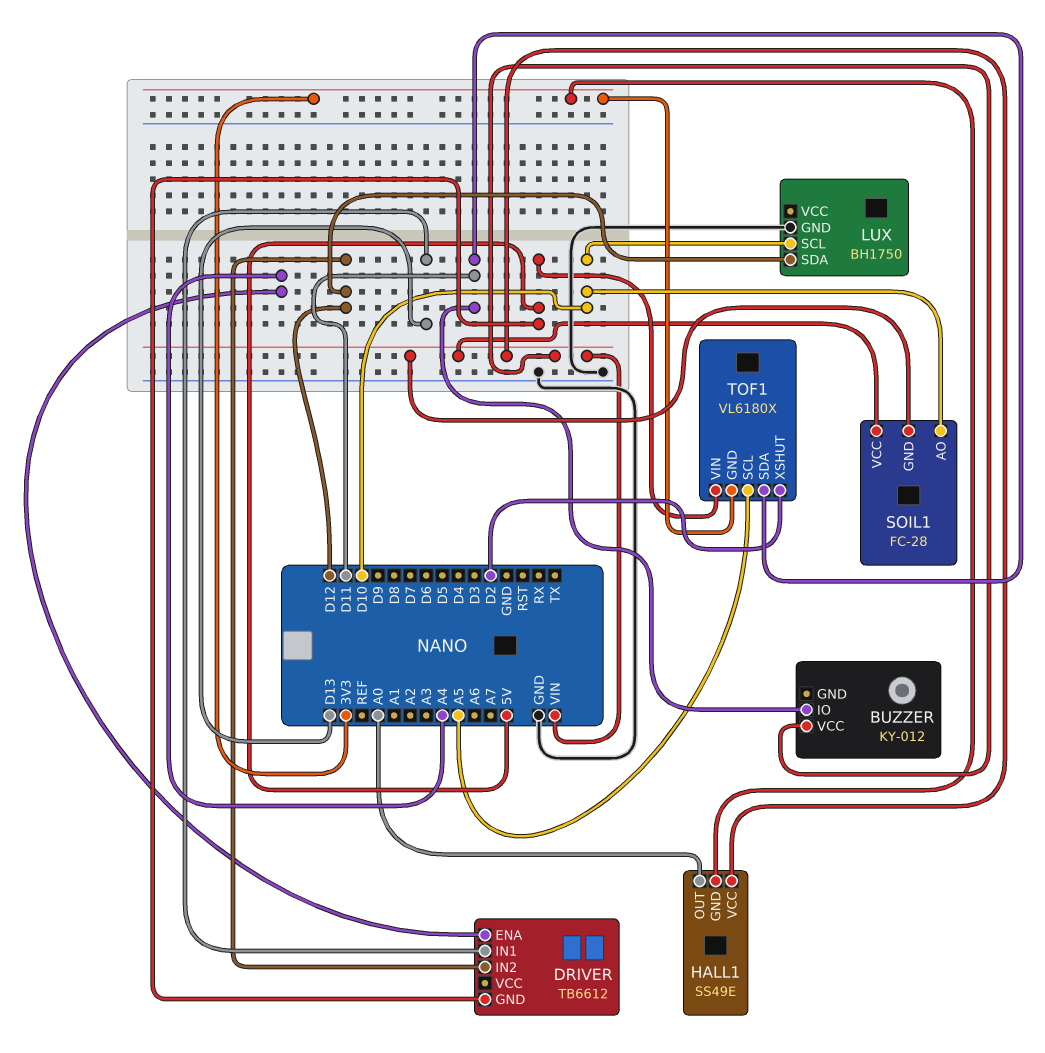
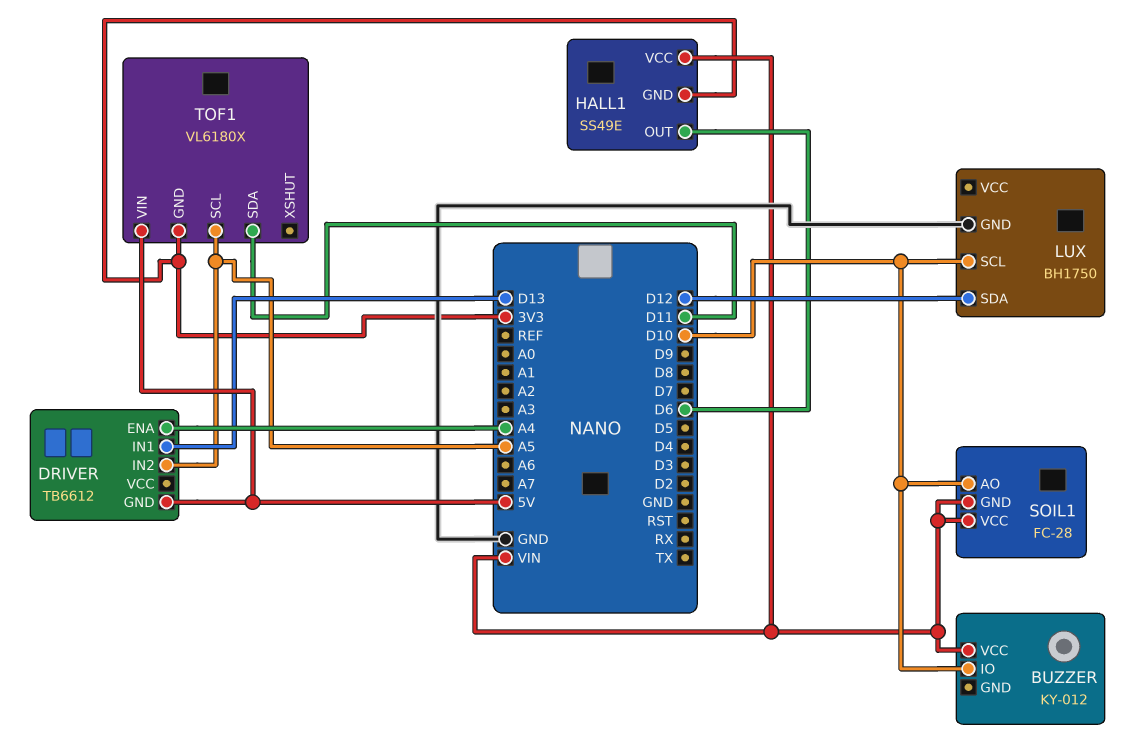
BUZZER pin IO: D11 -> D10
DRIVER pin IN2: D12 -> A5
HALL1 pin OUT: A0 -> D6
TOF1 pin XSHUT: D2 -> none

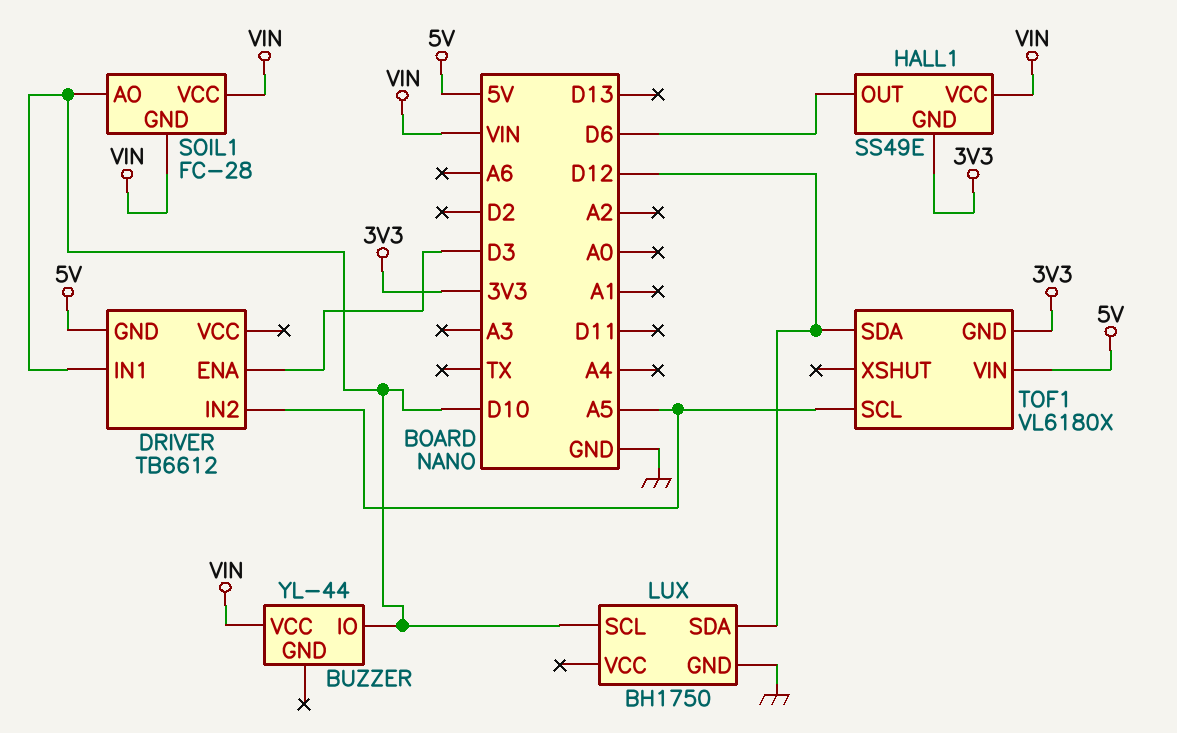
BUZZER: KY-012 -> YL-44
DRIVER pin ENA: A4 -> D3
DRIVER pin IN1: D13 -> D10
TOF1 pin SDA: D11 -> D12

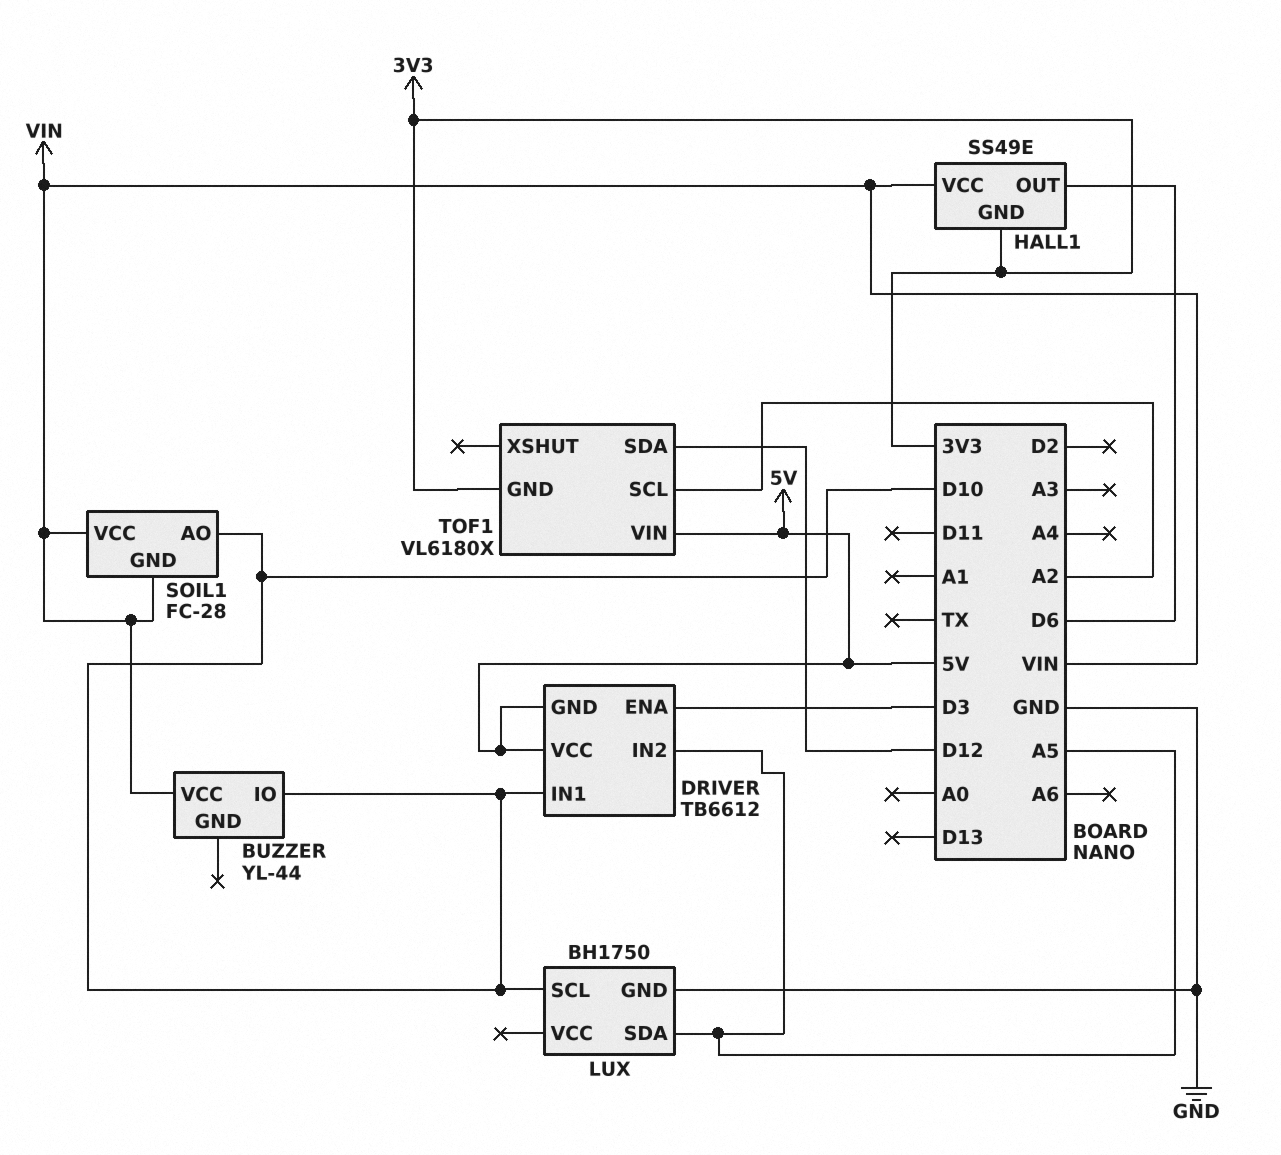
DRIVER pin VCC: none -> 5V
LUX pin SDA: D12 -> A5
TOF1 pin SCL: A5 -> A2

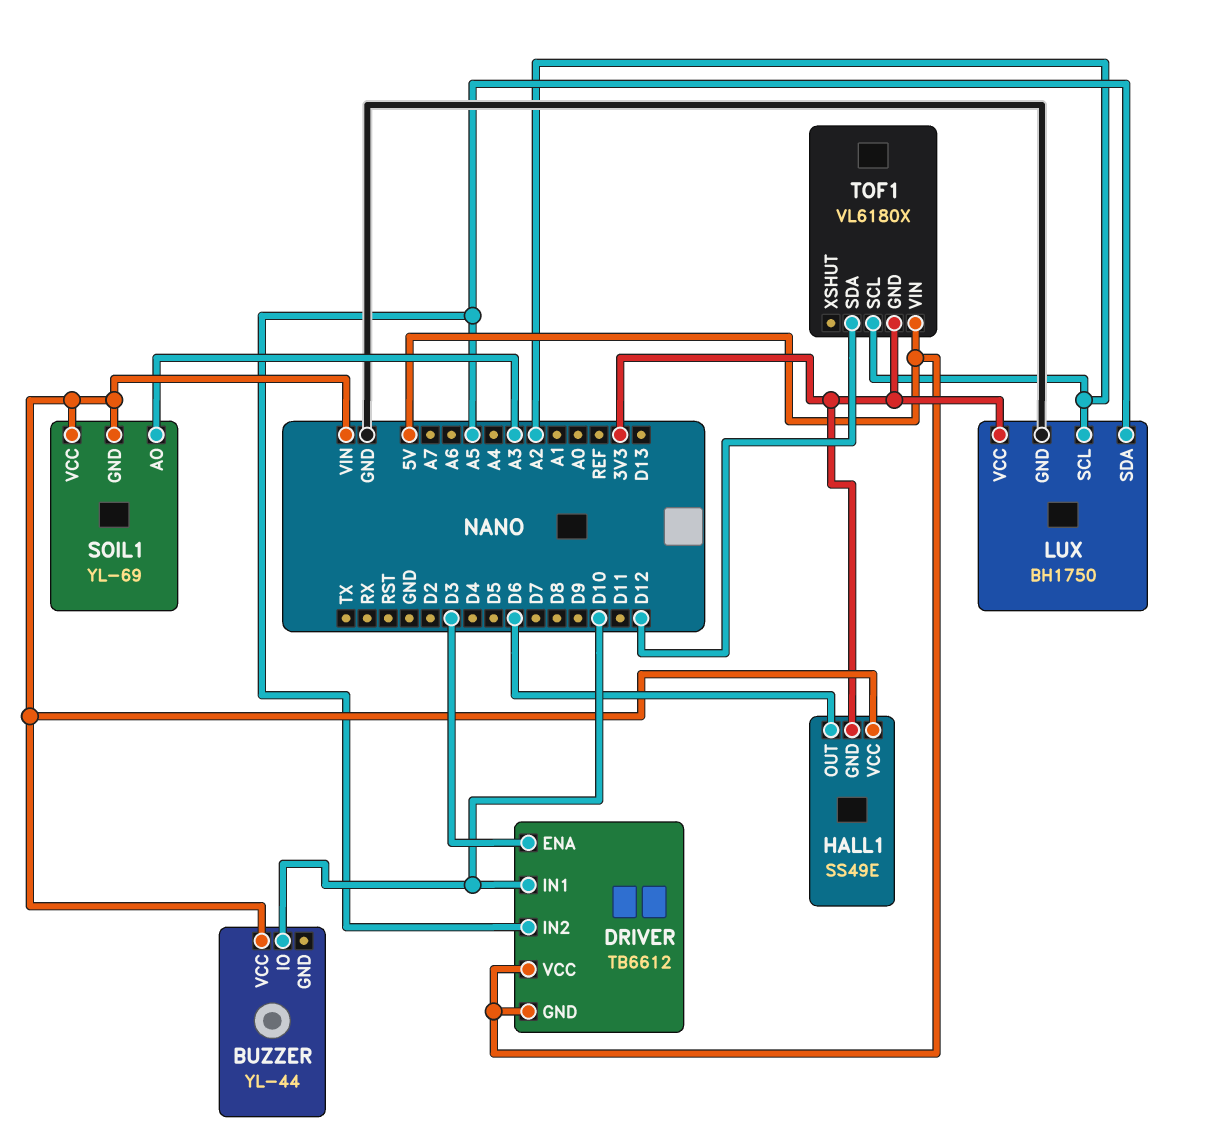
LUX pin SCL: D10 -> A2
LUX pin VCC: none -> 3V3
SOIL1: FC-28 -> YL-69
SOIL1 pin AO: D10 -> A3

